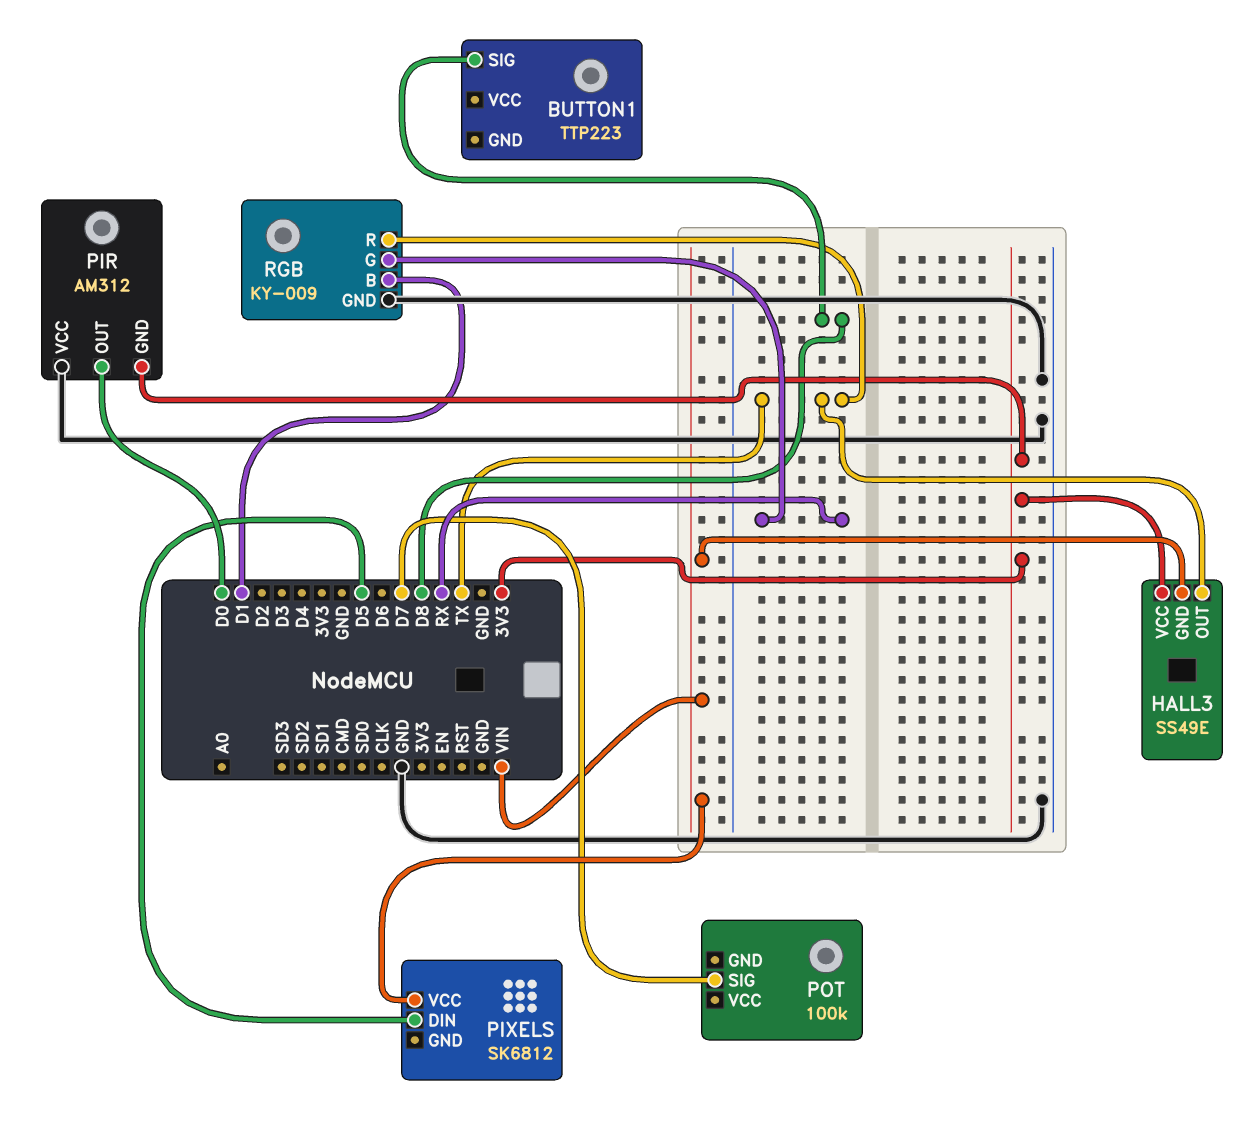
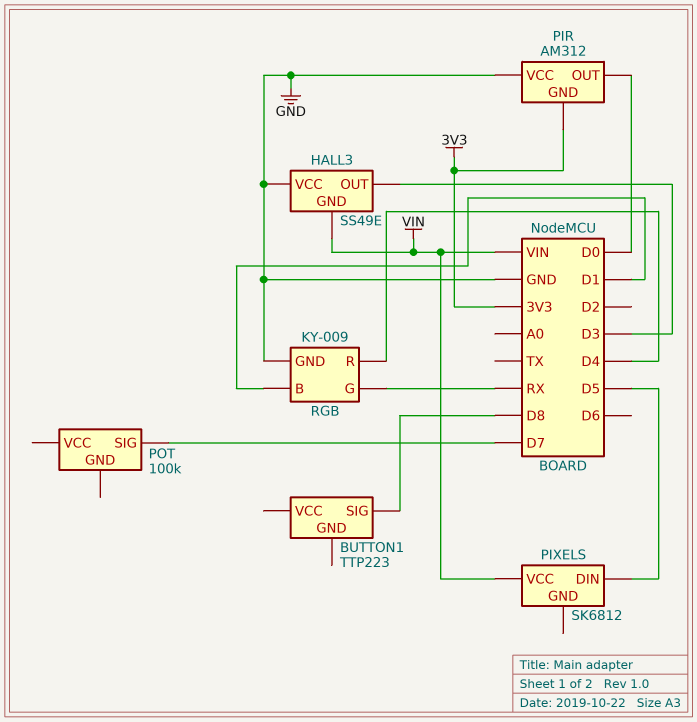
HALL3 pin OUT: TX -> D3
HALL3 pin VCC: 3V3 -> GND
RGB pin R: TX -> D4

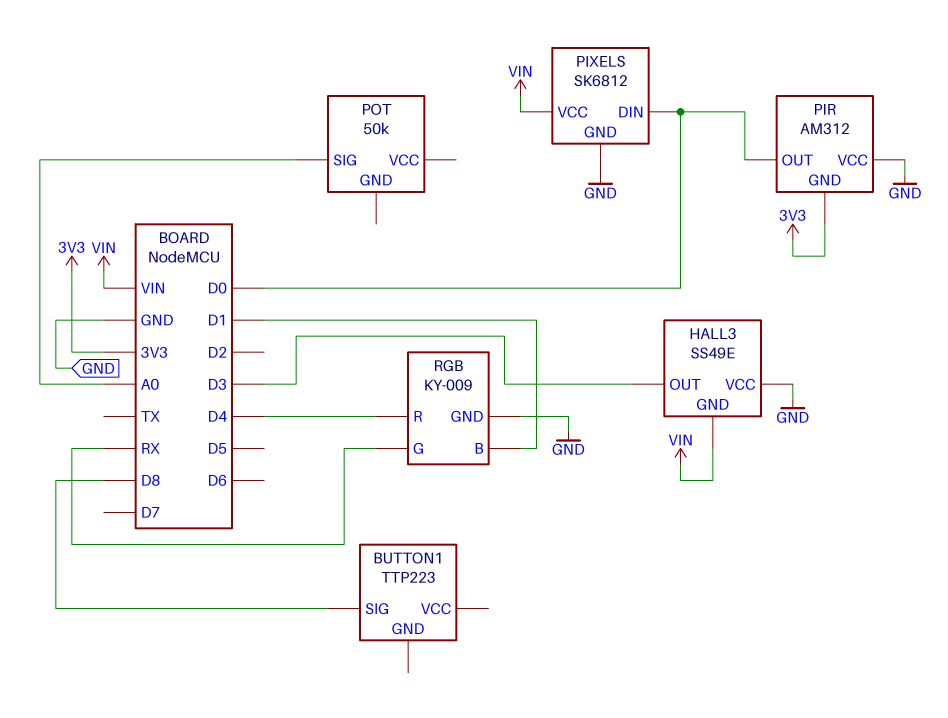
PIXELS pin DIN: D5 -> D0
PIXELS pin GND: none -> GND
POT: 100k -> 50k
POT pin SIG: D7 -> A0

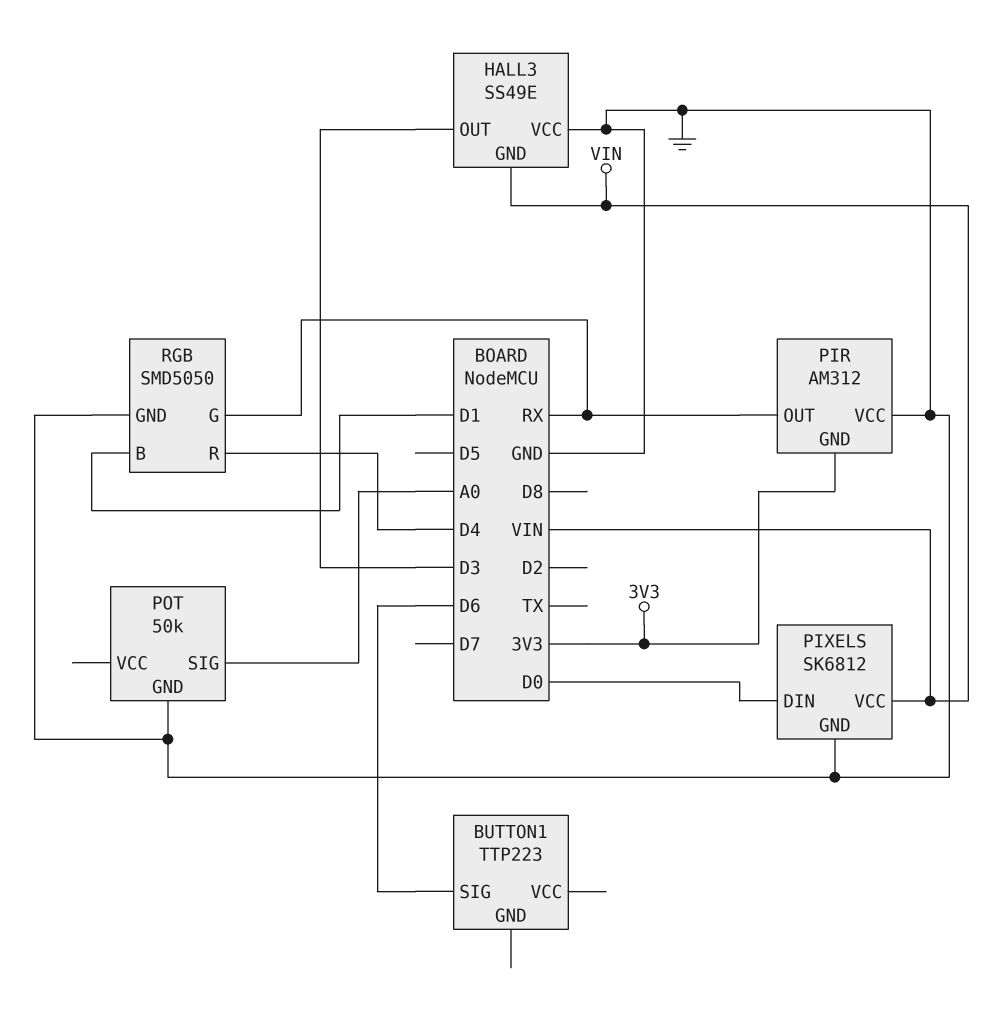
BUTTON1 pin SIG: D8 -> D6
PIR pin OUT: D0 -> RX
POT pin GND: none -> GND
RGB: KY-009 -> SMD5050

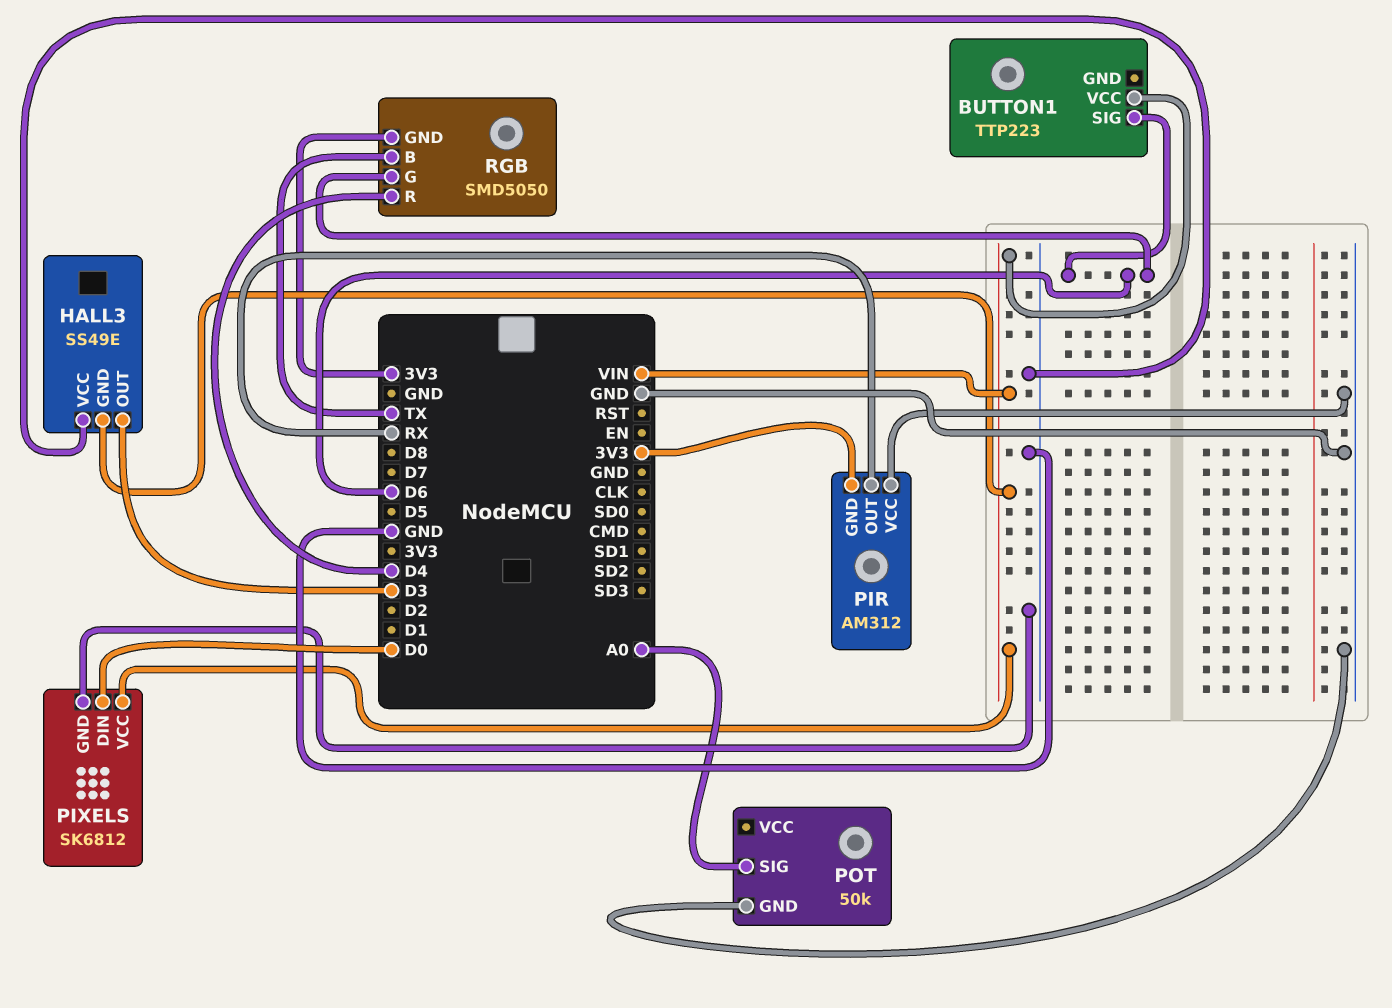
BUTTON1 pin VCC: none -> VIN
RGB pin B: D1 -> TX
RGB pin G: RX -> D6
RGB pin GND: GND -> 3V3

